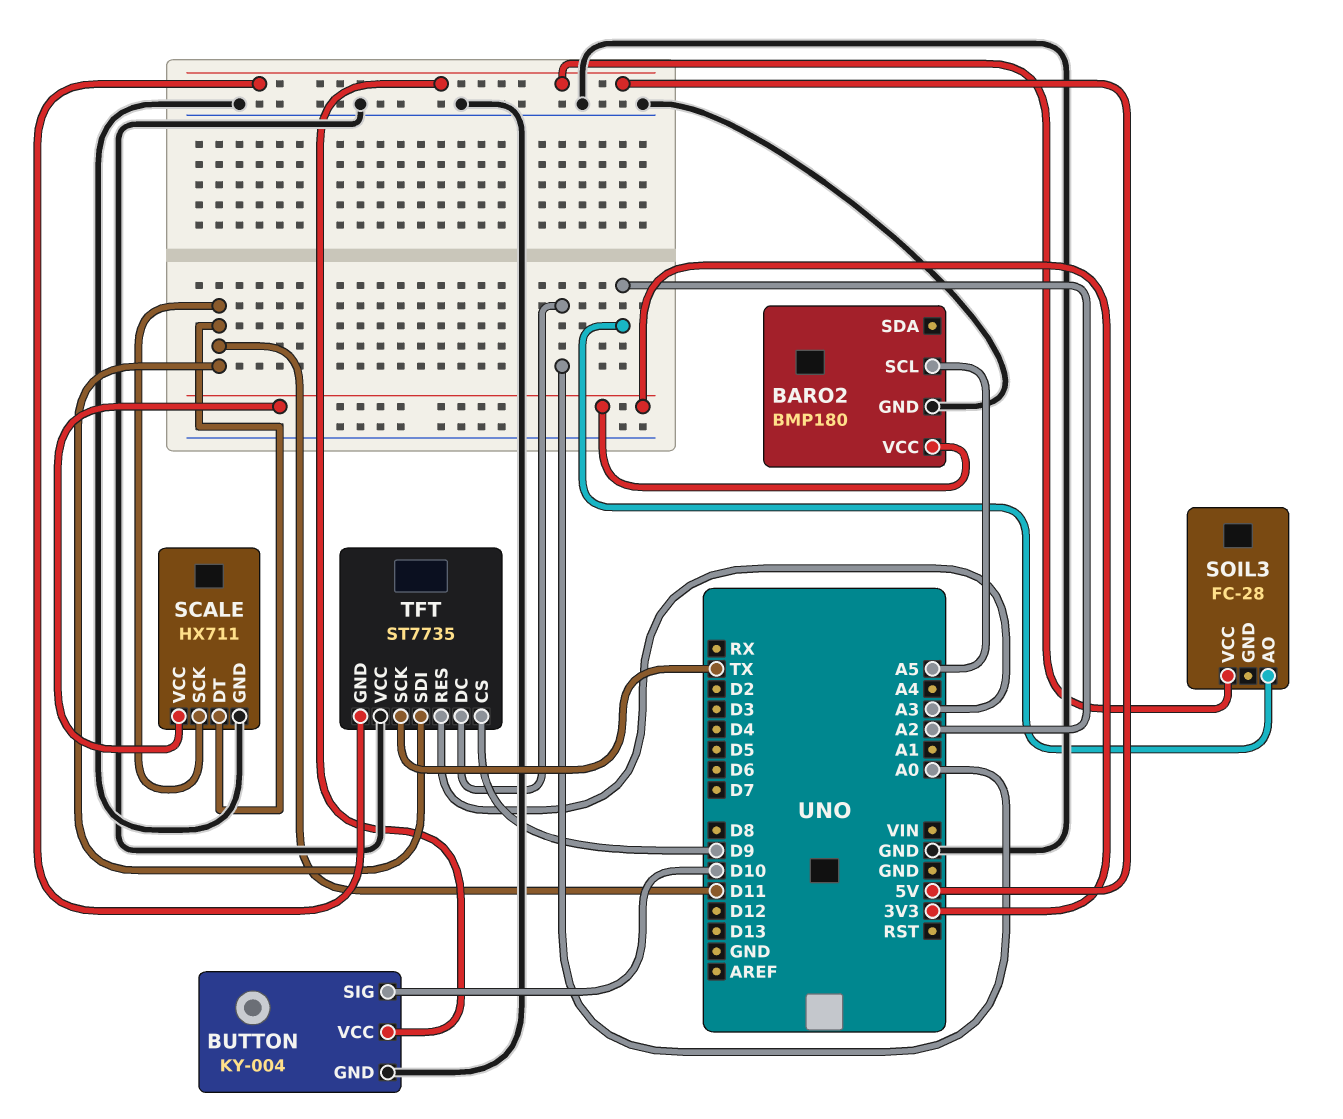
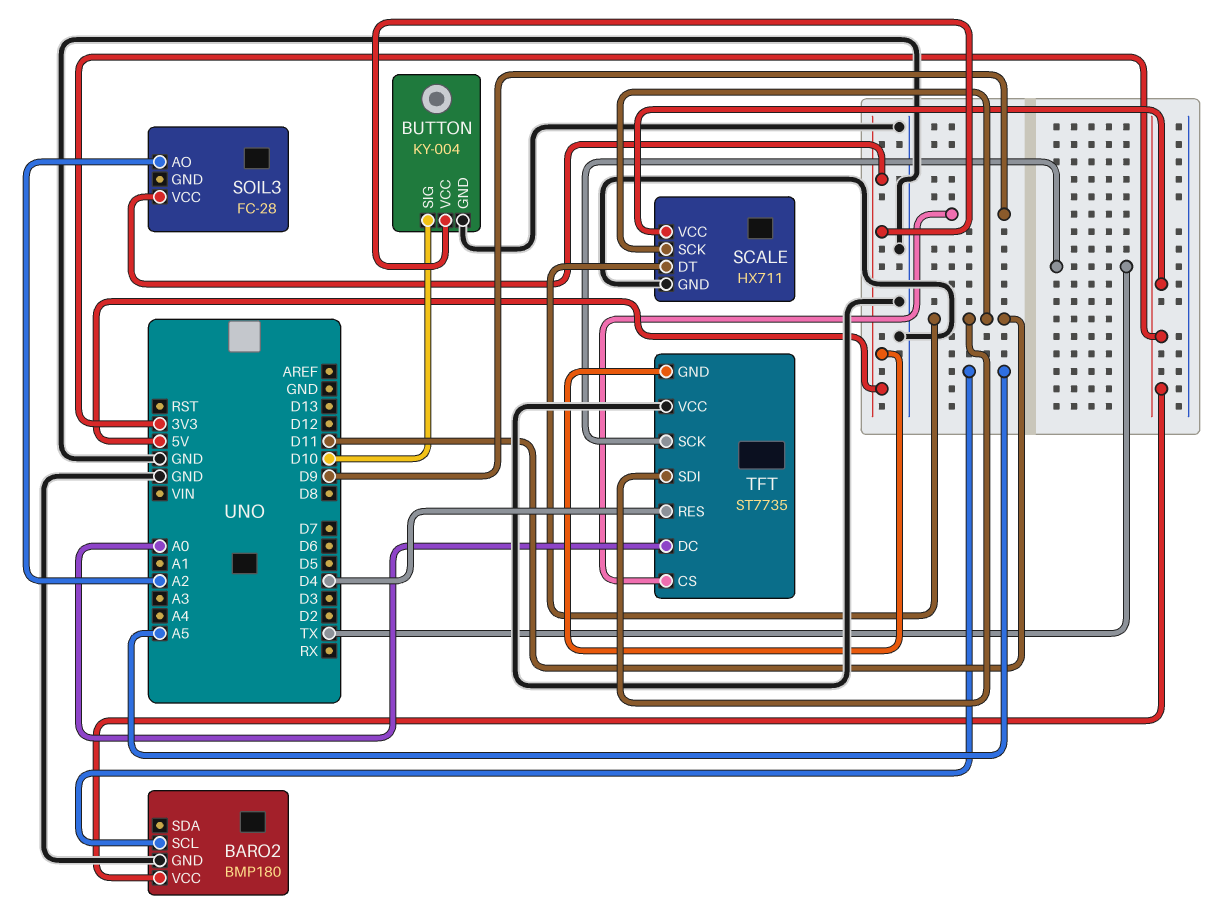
TFT pin RES: A3 -> D4

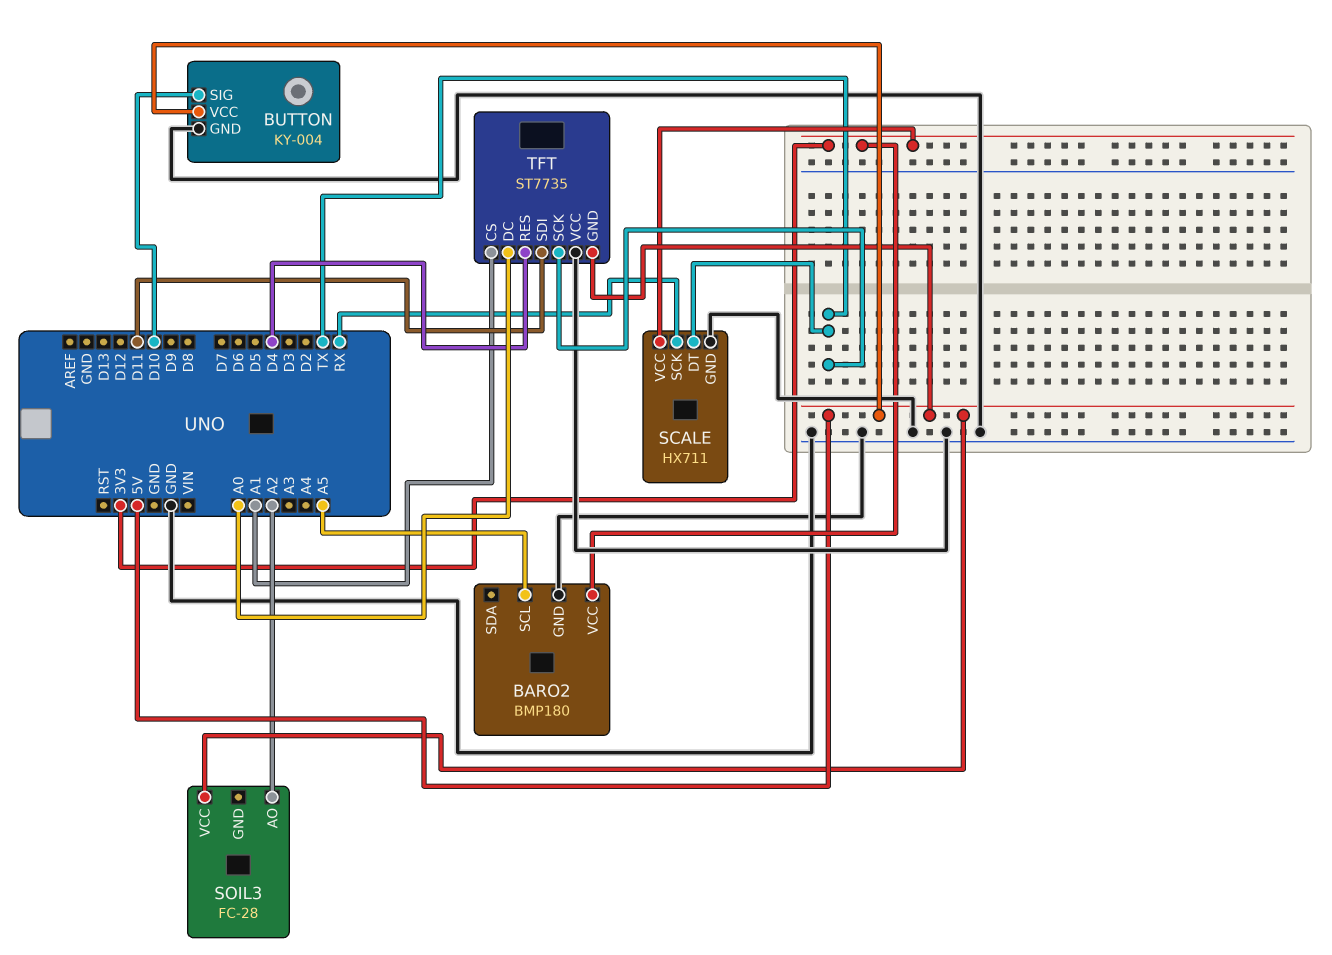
SCALE pin DT: D11 -> TX
SCALE pin SCK: D11 -> RX
TFT pin CS: D9 -> A1

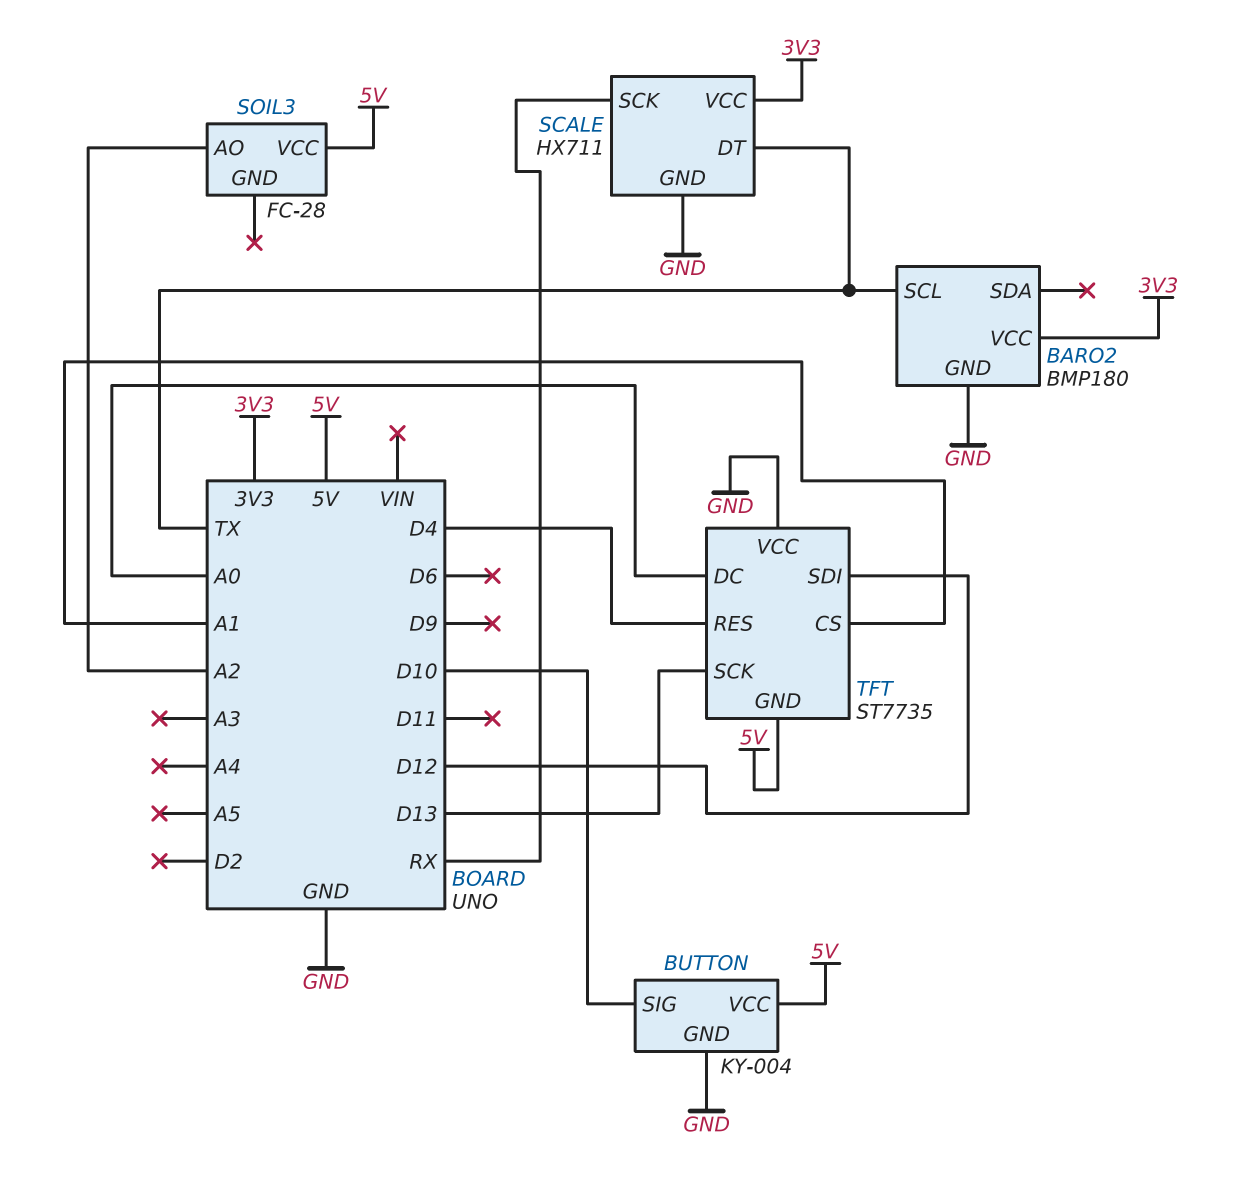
BARO2 pin SCL: A5 -> TX
TFT pin SCK: TX -> D13
TFT pin SDI: D11 -> D12

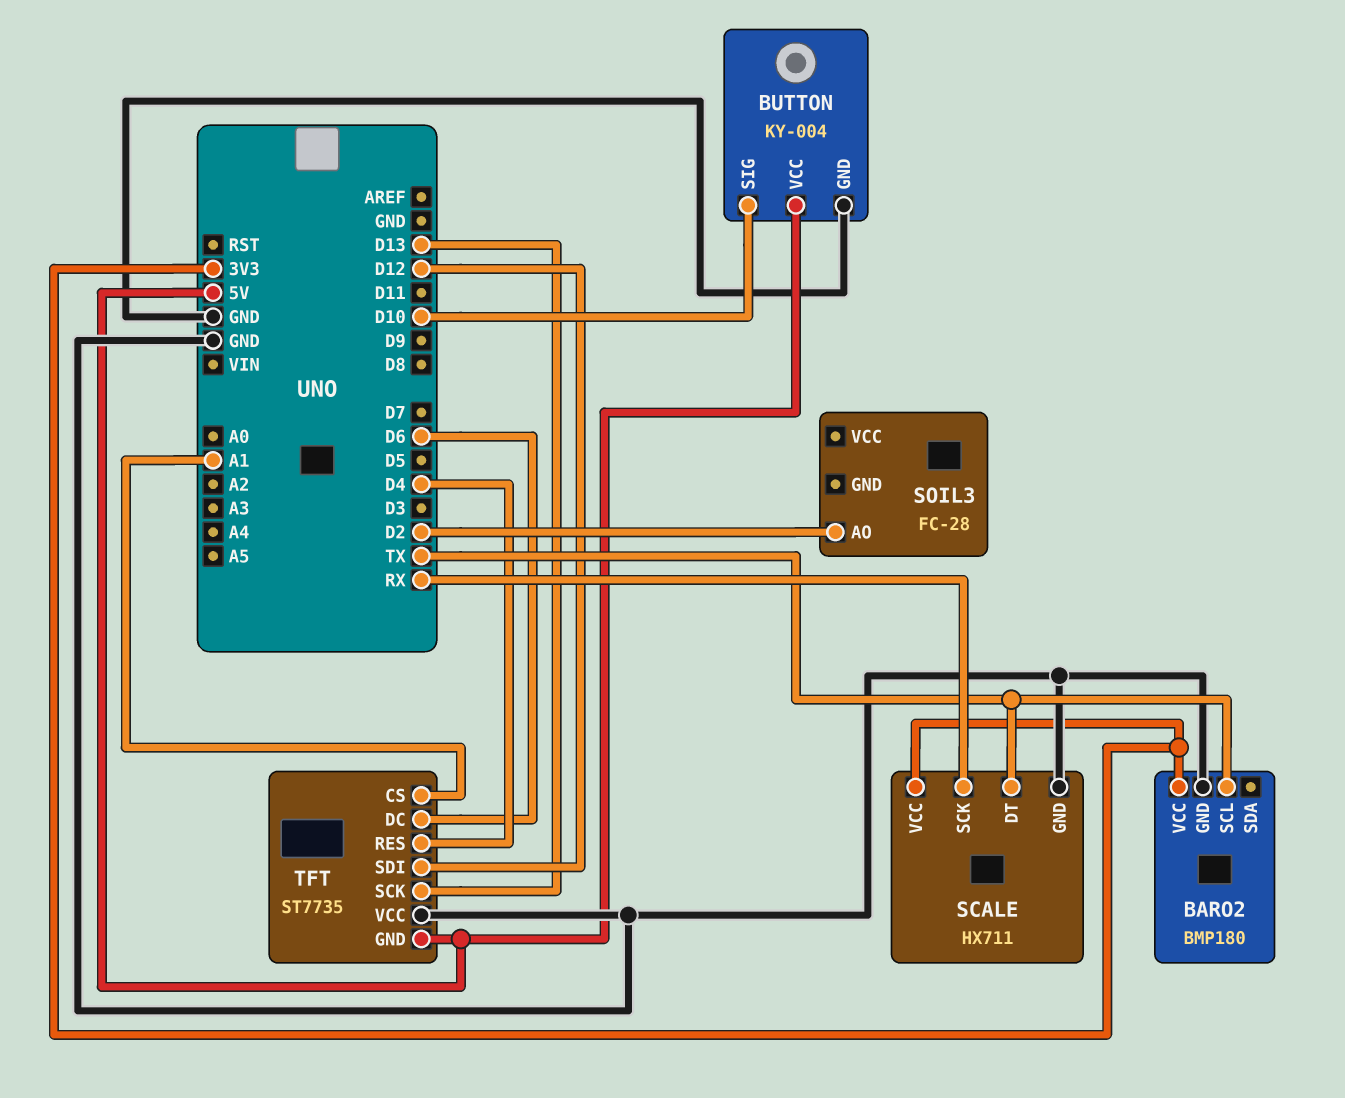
SOIL3 pin AO: A2 -> D2
SOIL3 pin VCC: 5V -> none
TFT pin DC: A0 -> D6

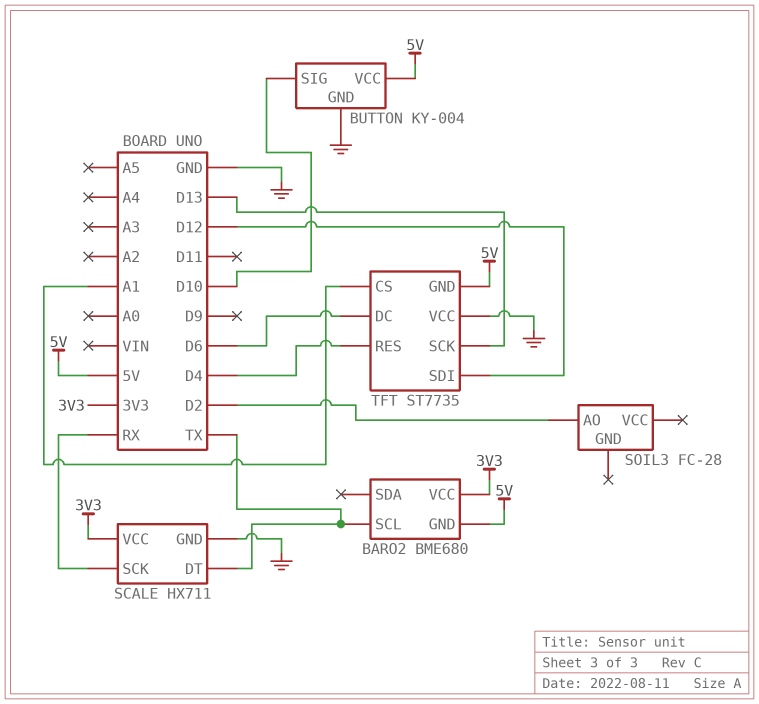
BARO2: BMP180 -> BME680
BARO2 pin GND: GND -> 5V

